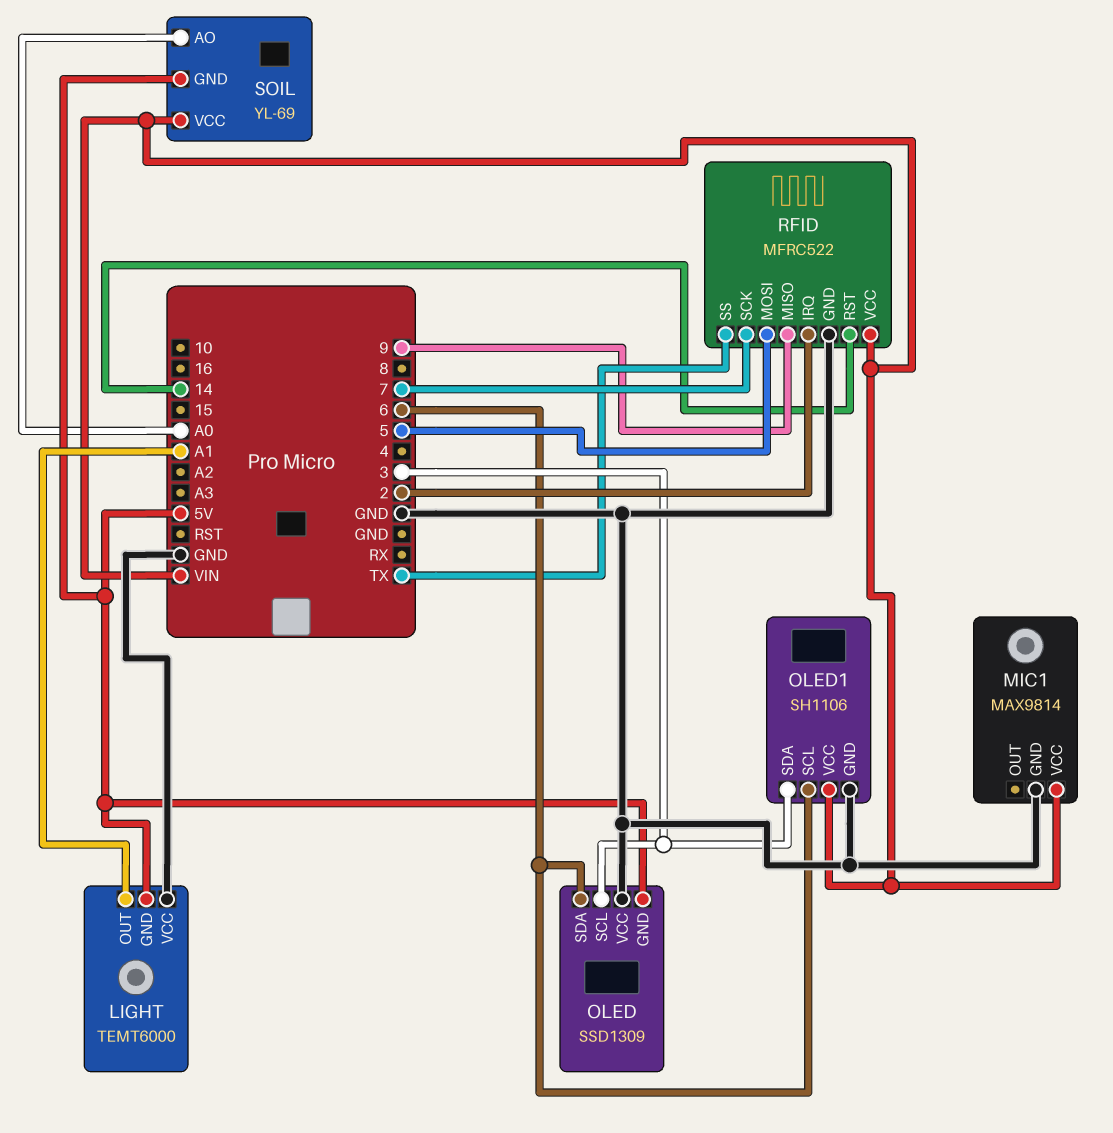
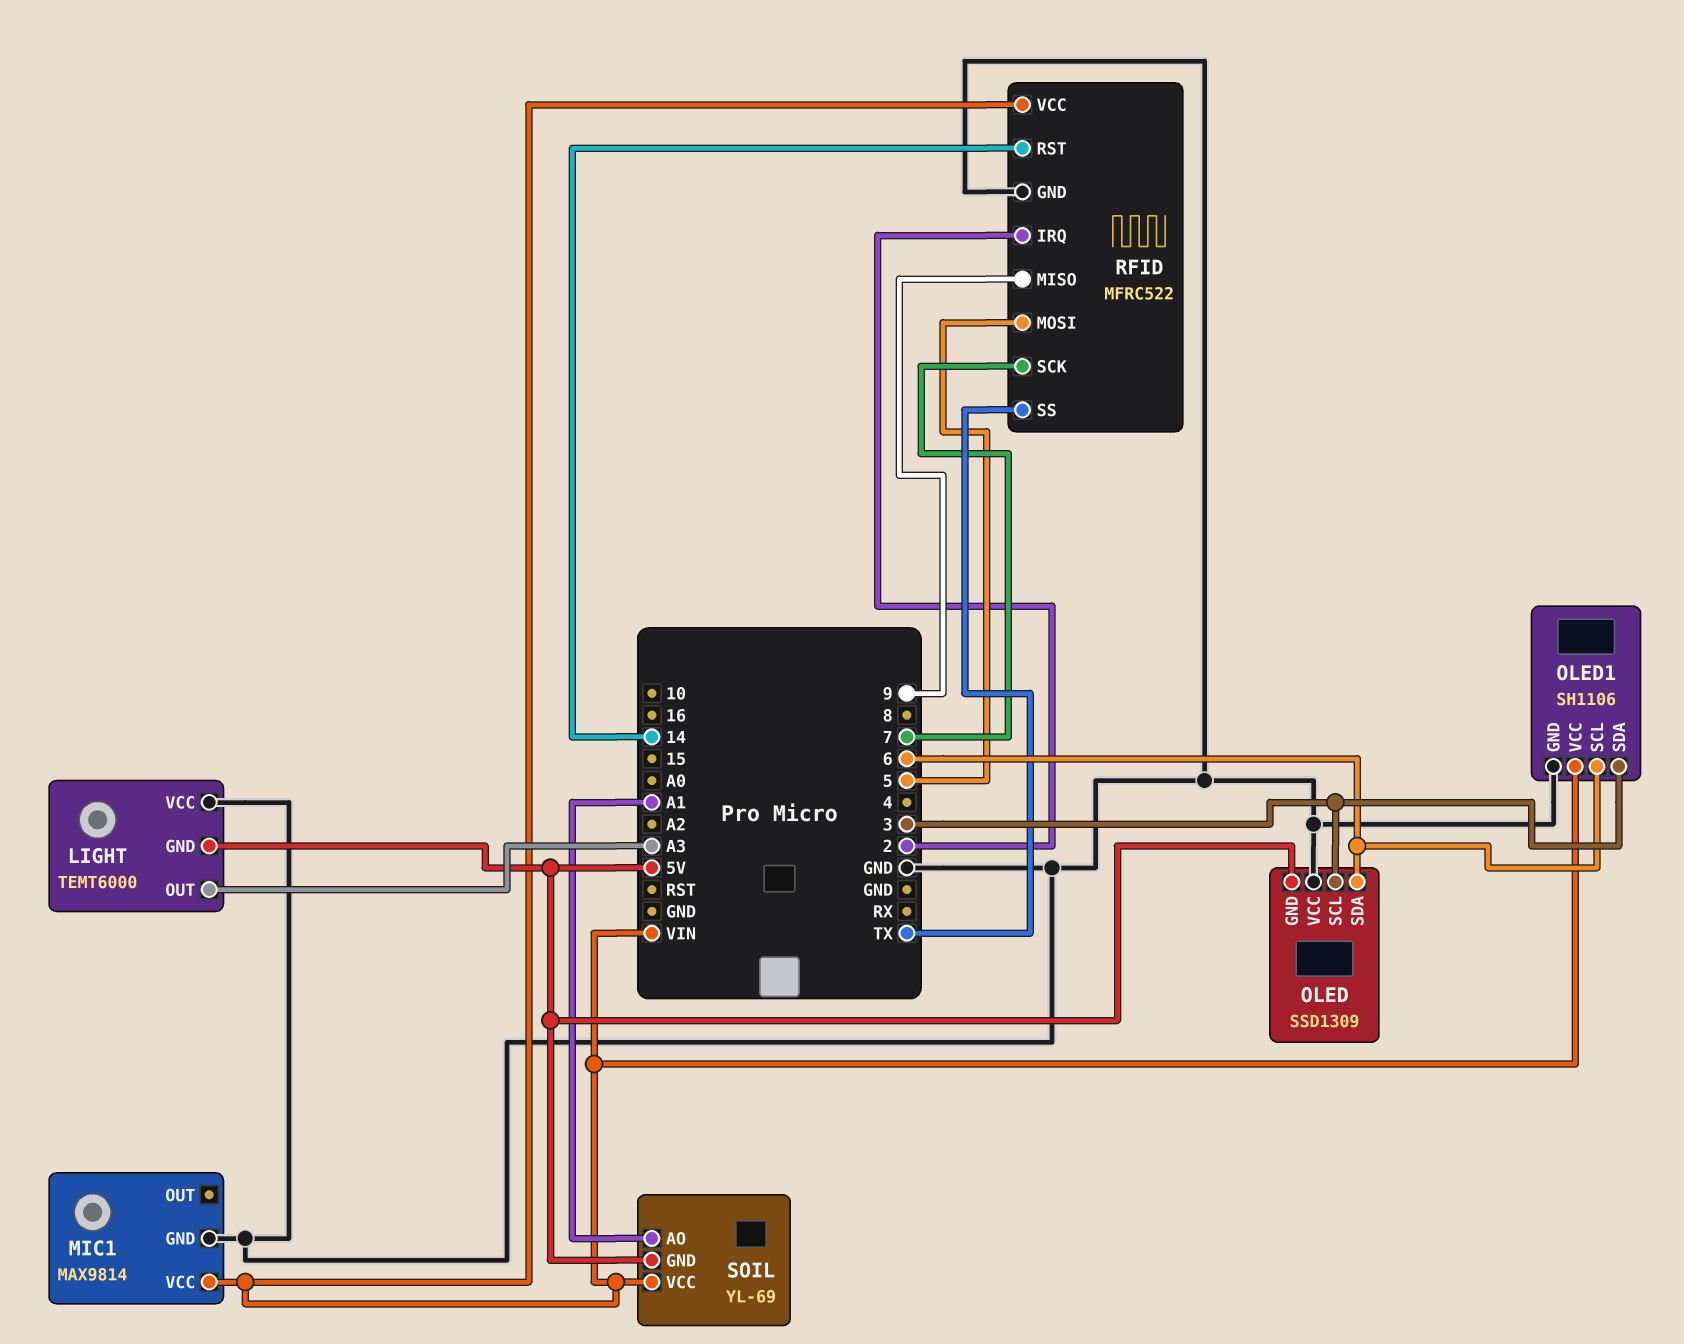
LIGHT pin OUT: A1 -> A3
SOIL pin AO: A0 -> A1

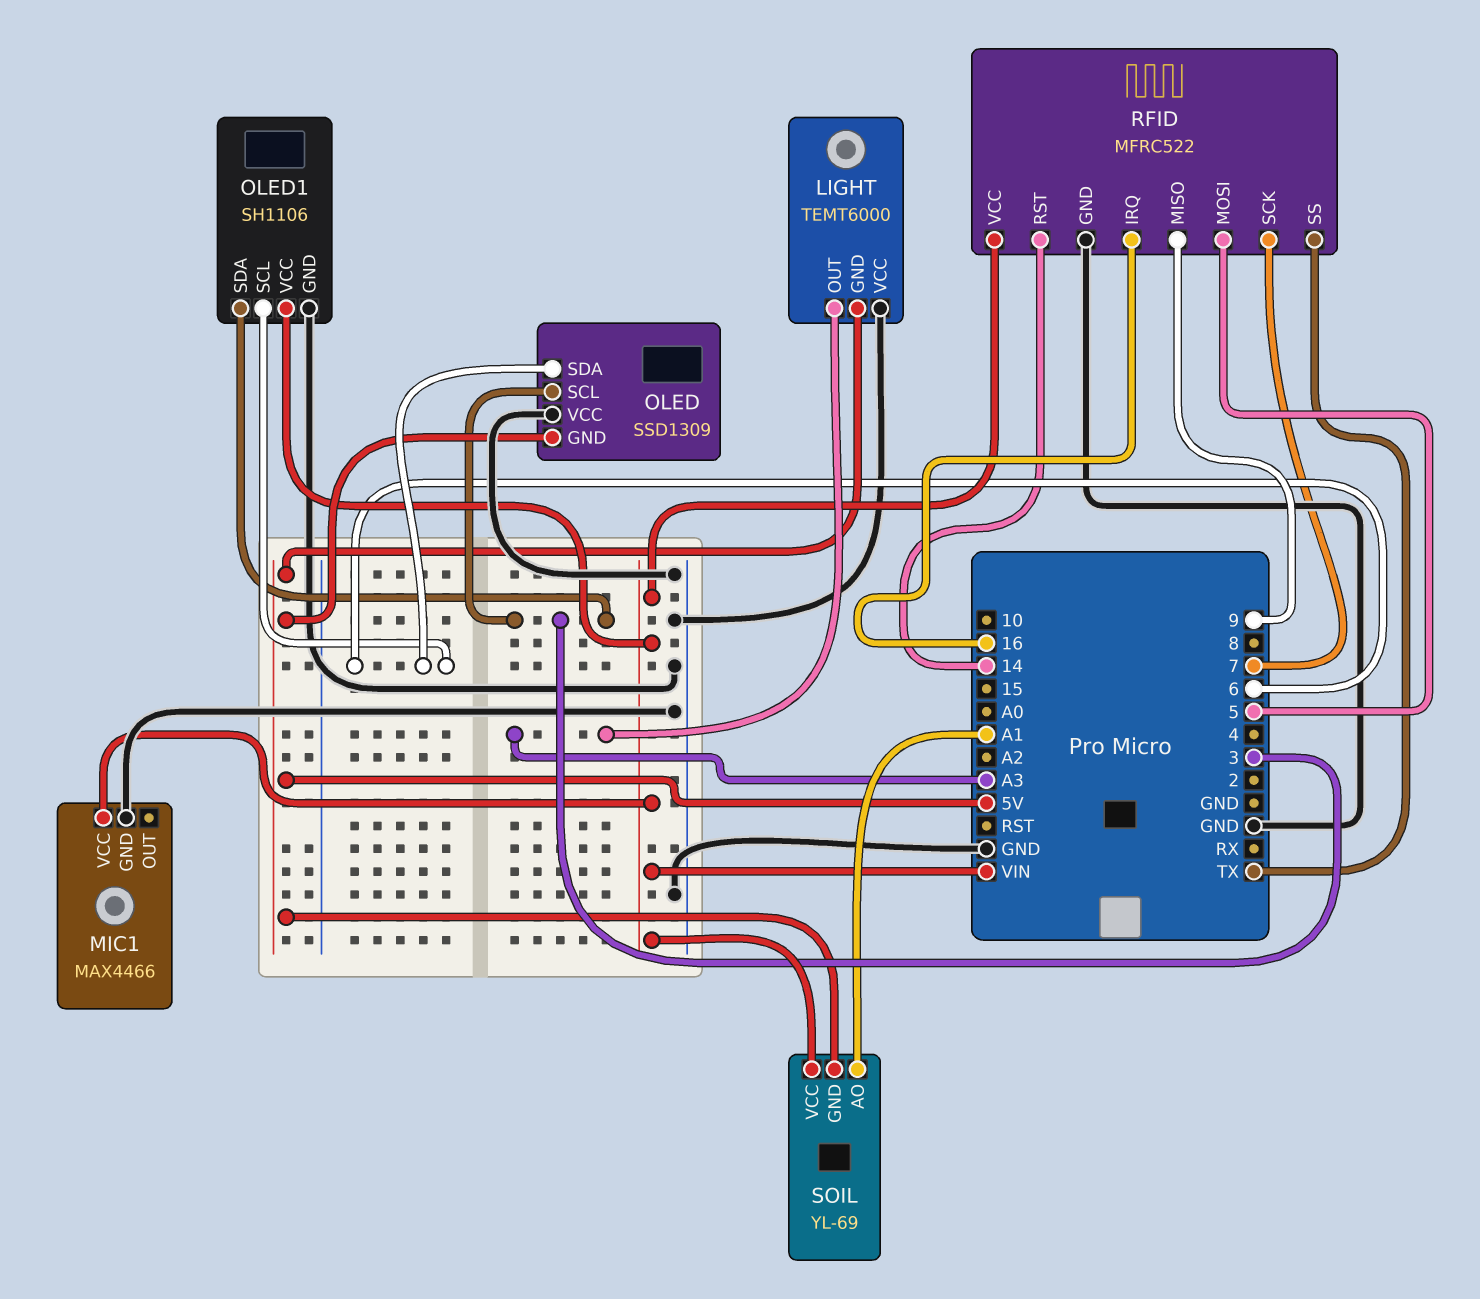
MIC1: MAX9814 -> MAX4466
RFID pin IRQ: 2 -> 16

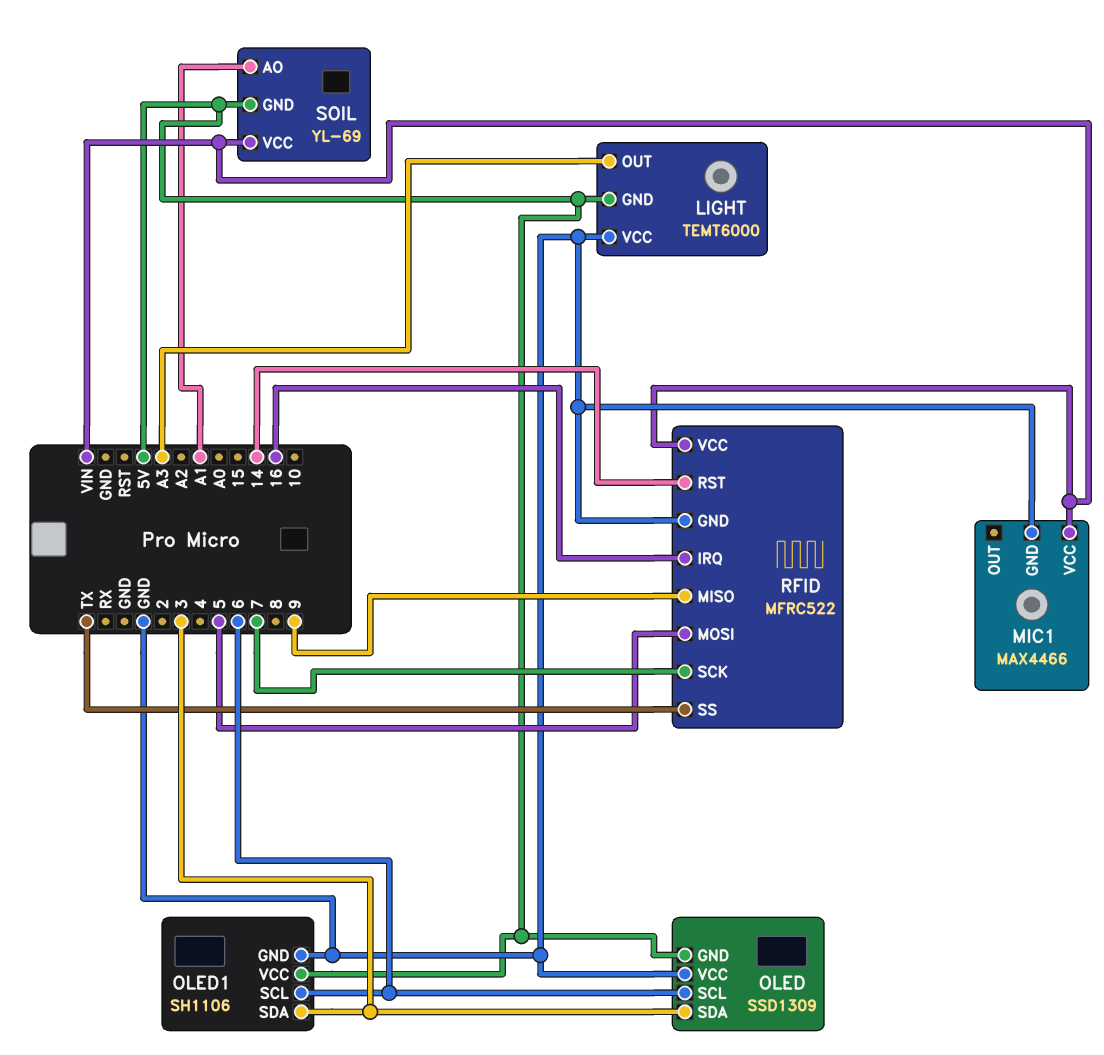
OLED pin SCL: 3 -> 6
OLED pin SDA: 6 -> 3
OLED1 pin VCC: VIN -> 5V

